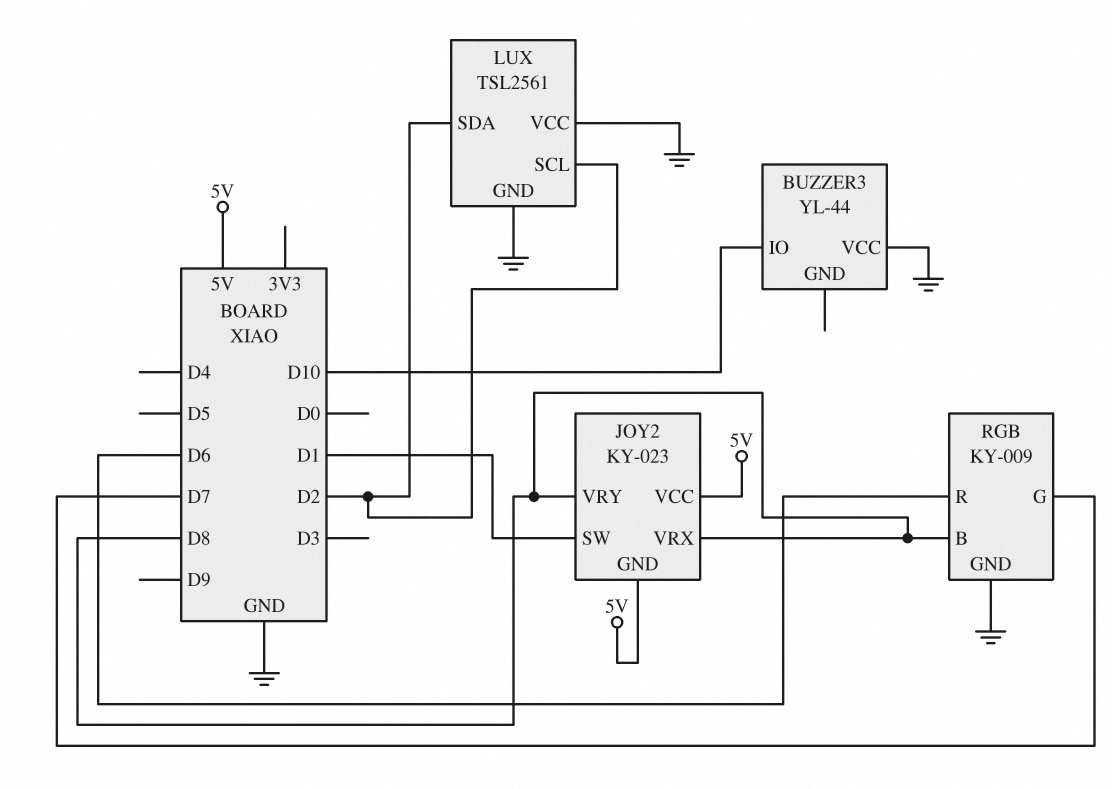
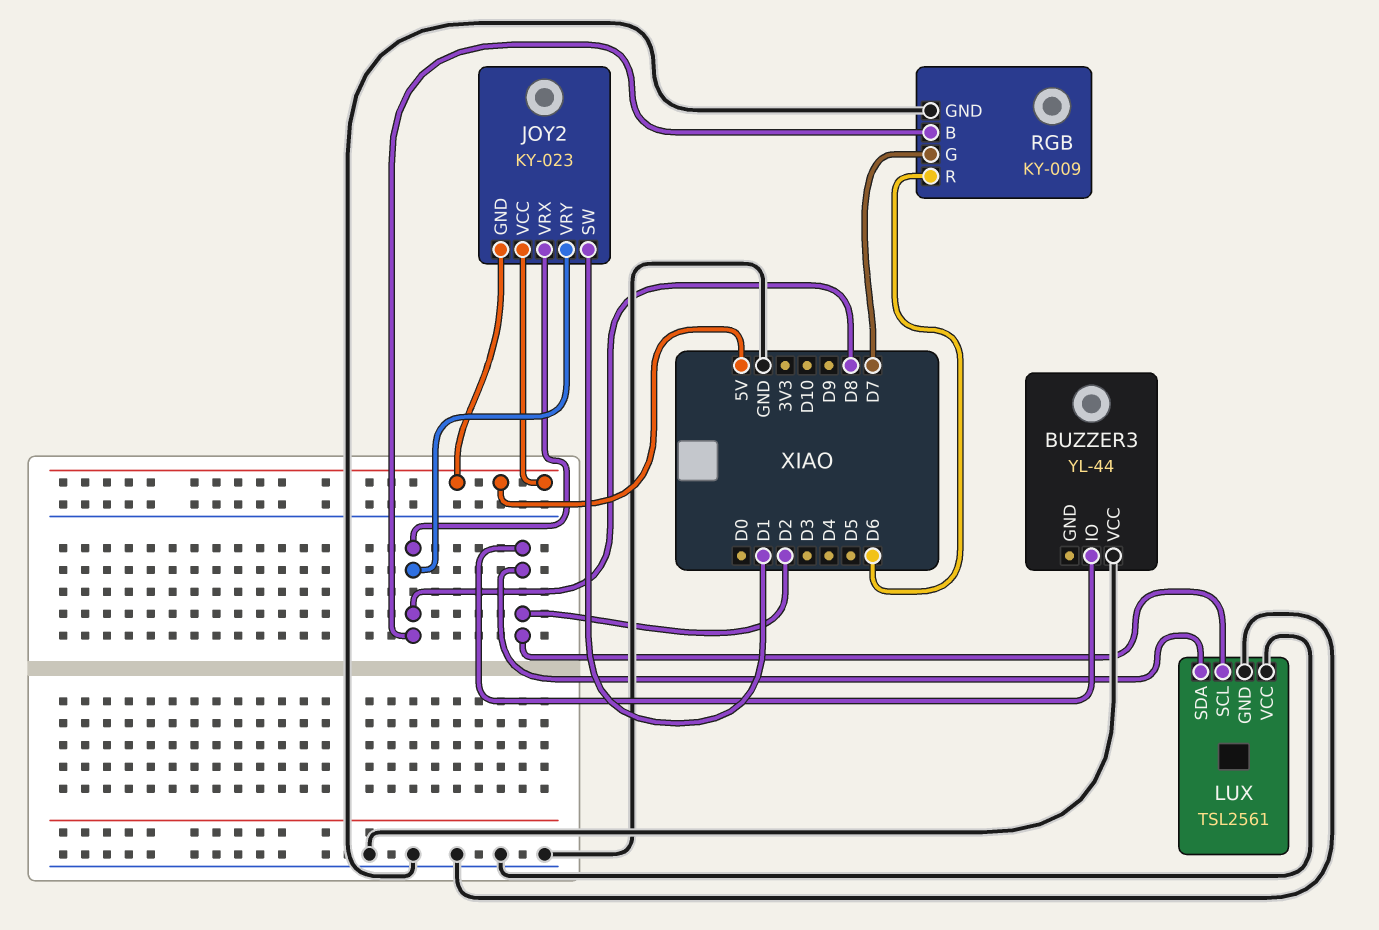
BUZZER3 pin IO: D10 -> D2

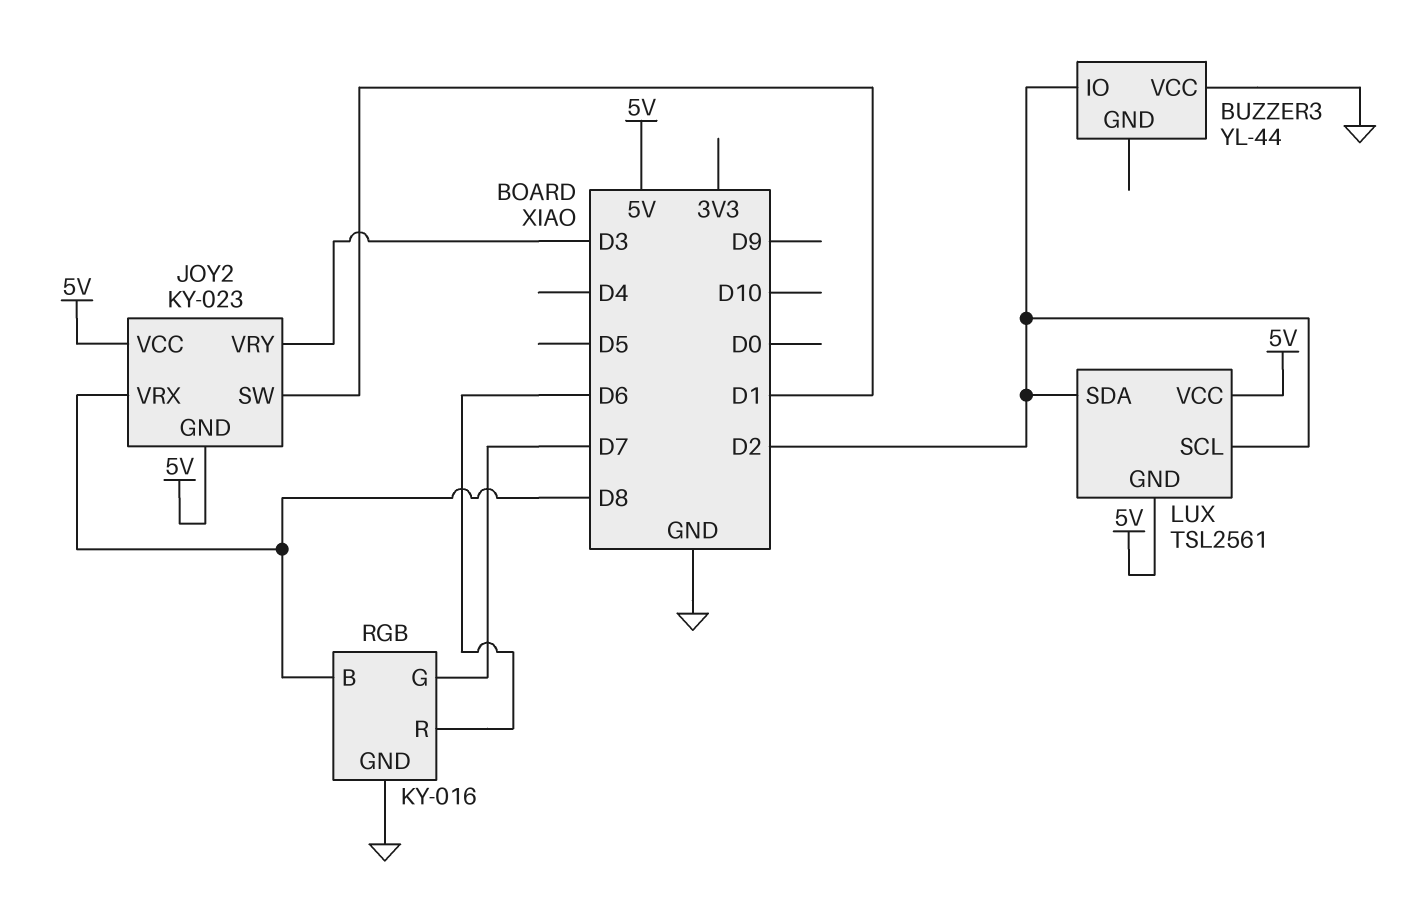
JOY2 pin VRY: D8 -> D3
LUX pin GND: GND -> 5V
LUX pin VCC: GND -> 5V
RGB: KY-009 -> KY-016

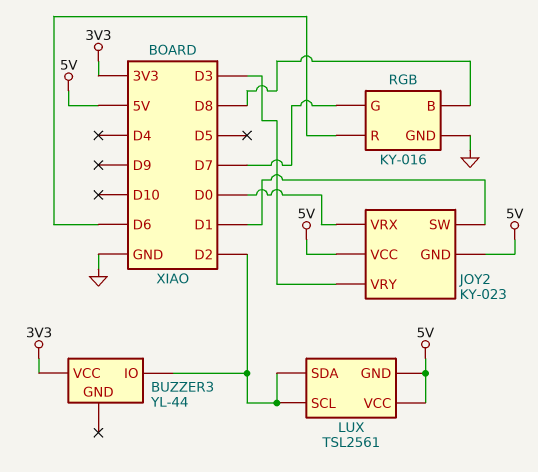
BUZZER3 pin VCC: GND -> 3V3
JOY2 pin VRX: D8 -> D0

